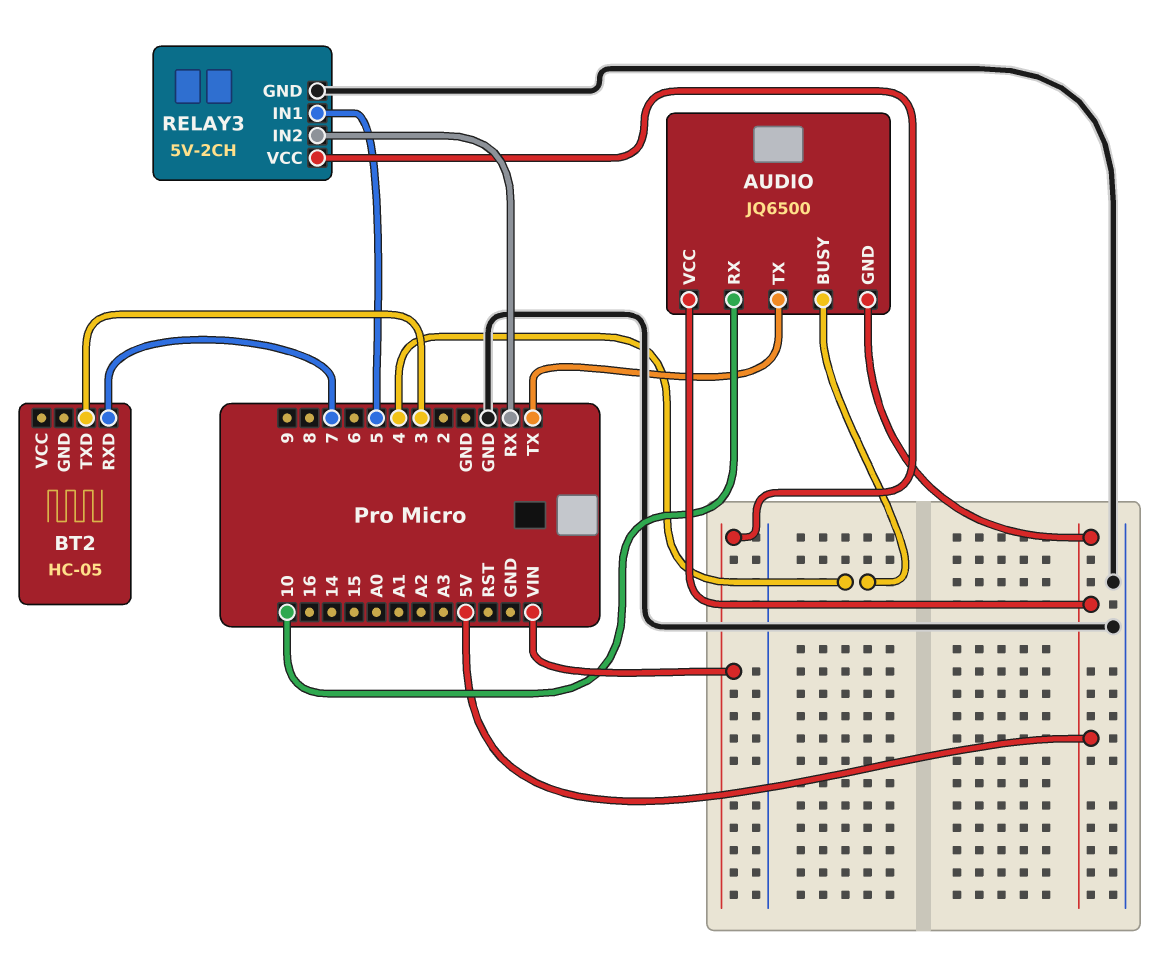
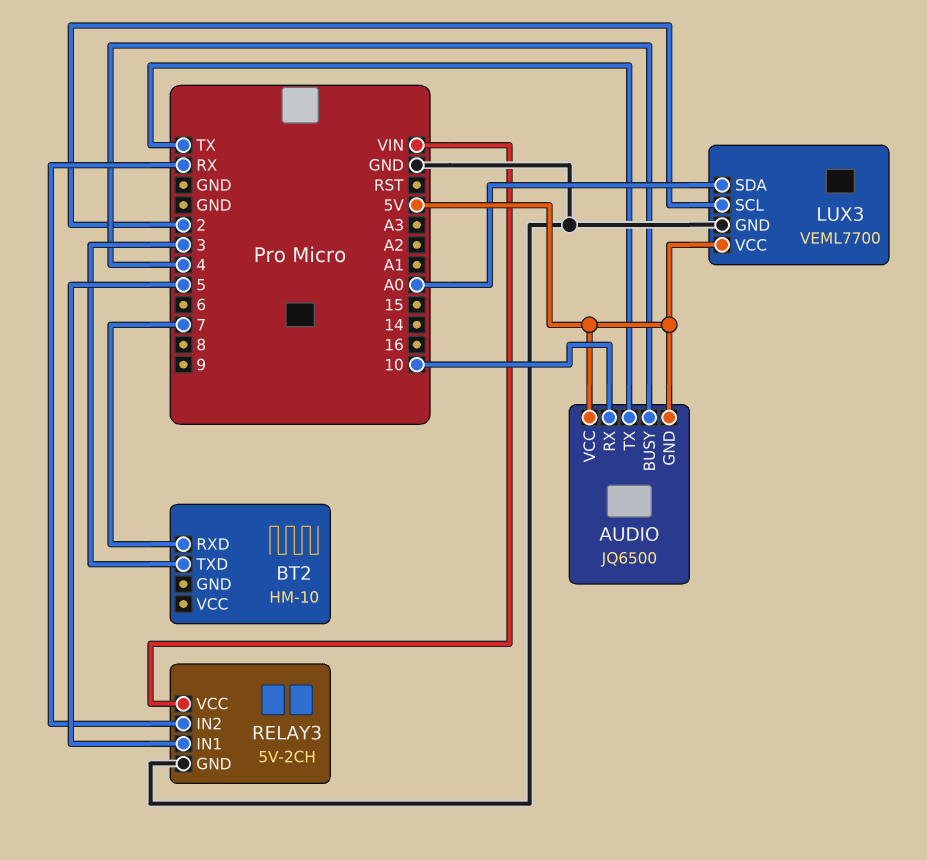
BT2: HC-05 -> HM-10
LUX3: none -> VEML7700
LUX3 pin GND: none -> GND
LUX3 pin SCL: none -> 2
LUX3 pin SDA: none -> A0
LUX3 pin VCC: none -> 5V

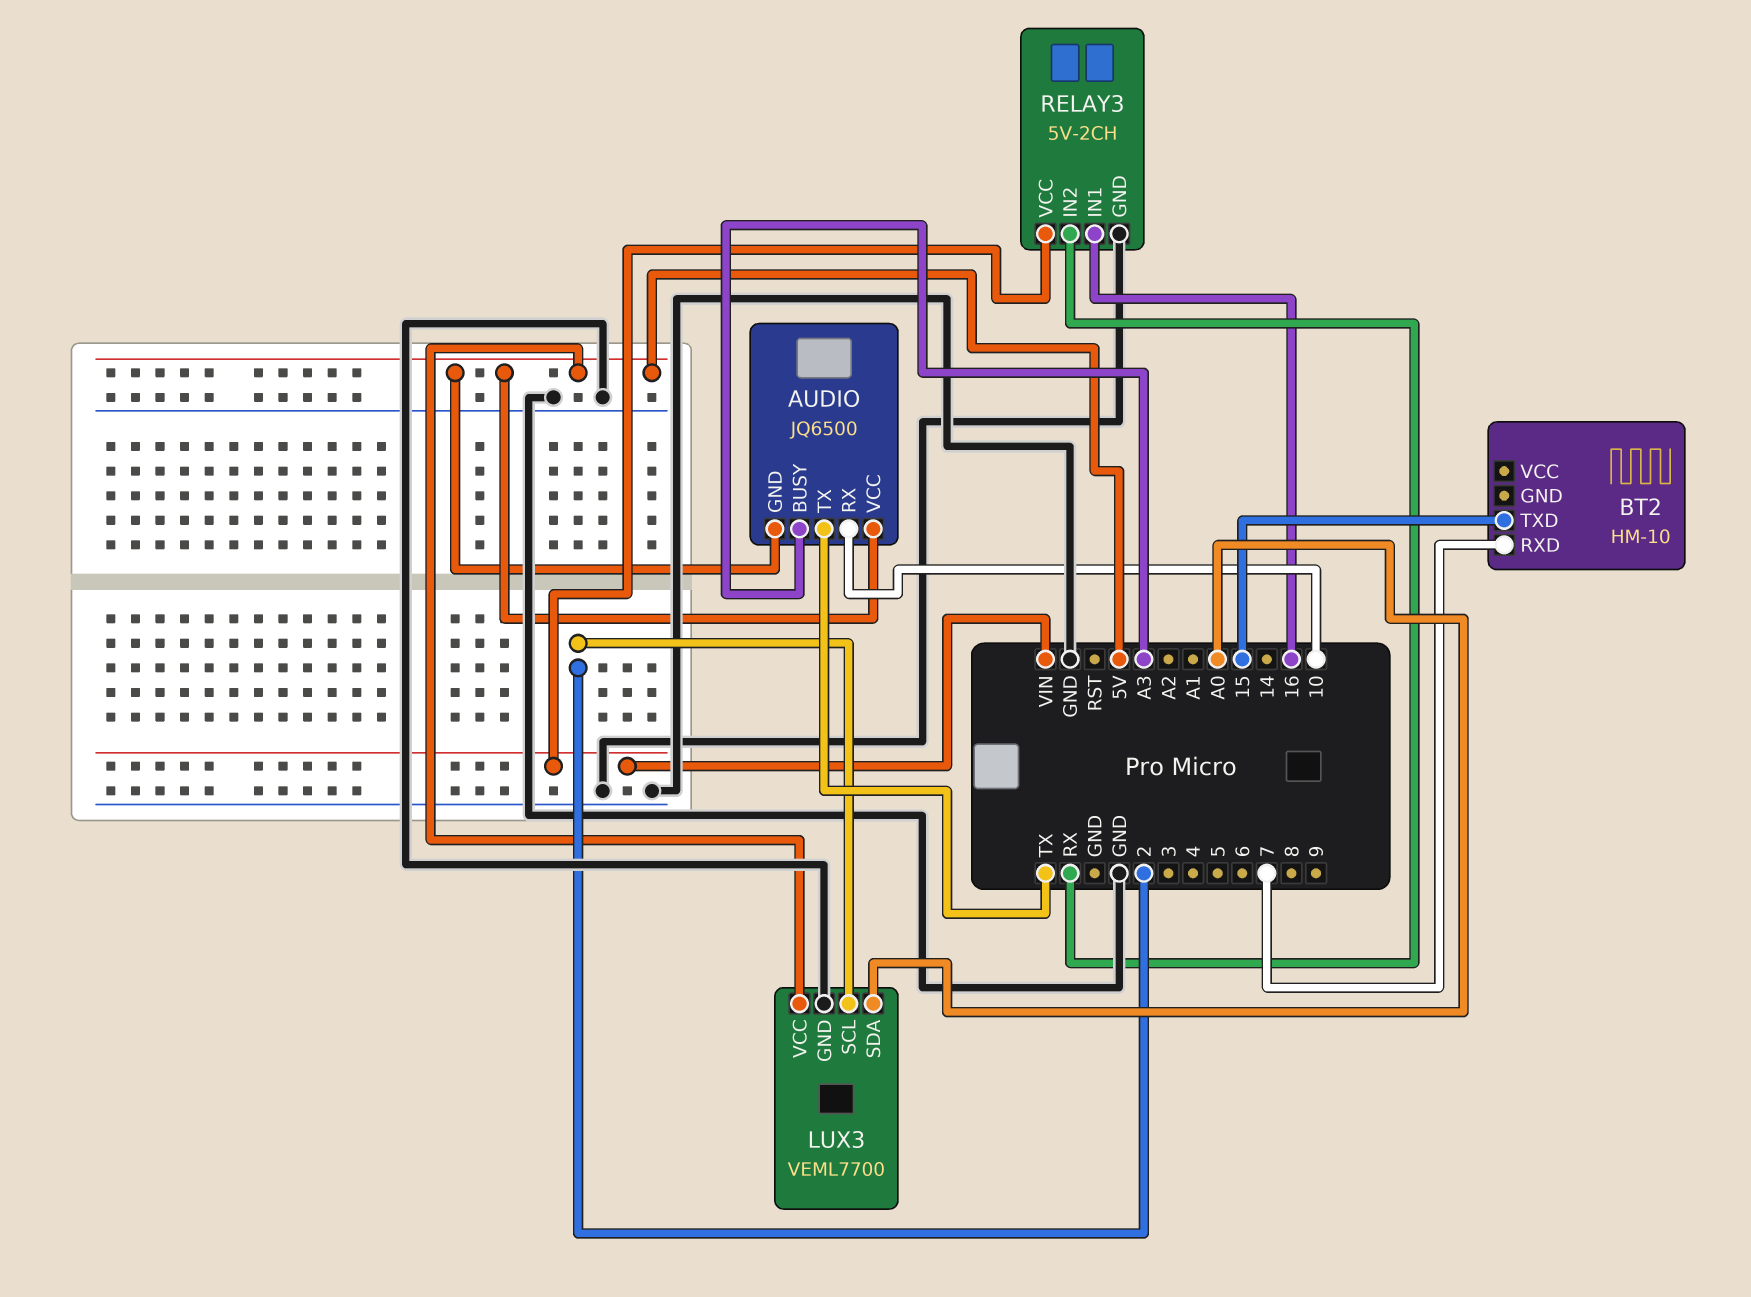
AUDIO pin BUSY: 4 -> A3
BT2 pin TXD: 3 -> 15
RELAY3 pin IN1: 5 -> 16

